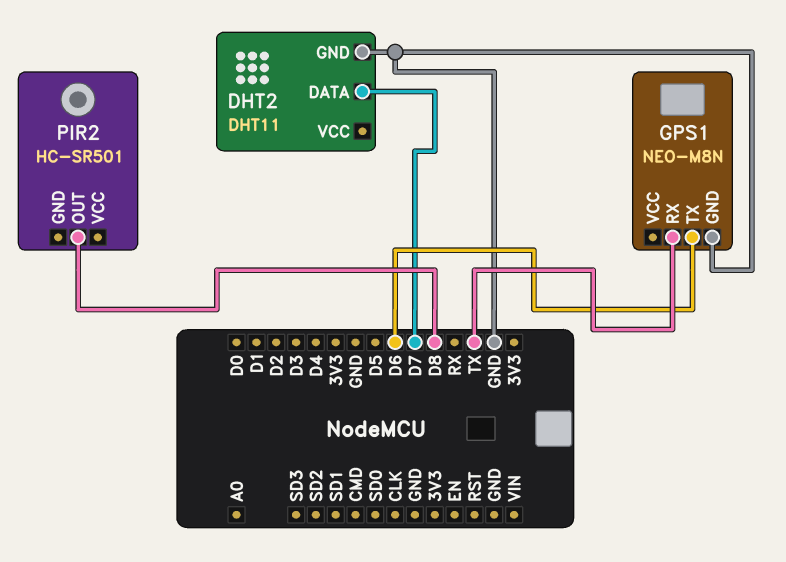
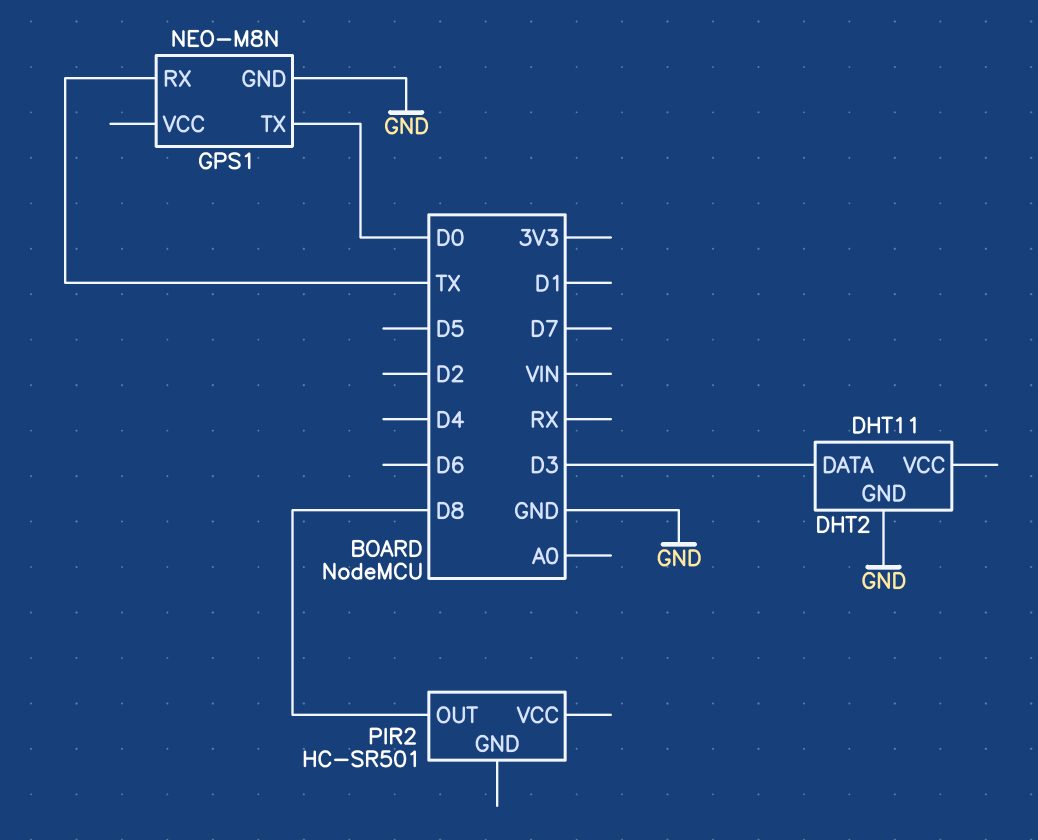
DHT2 pin DATA: D7 -> D3
GPS1 pin TX: D6 -> D0

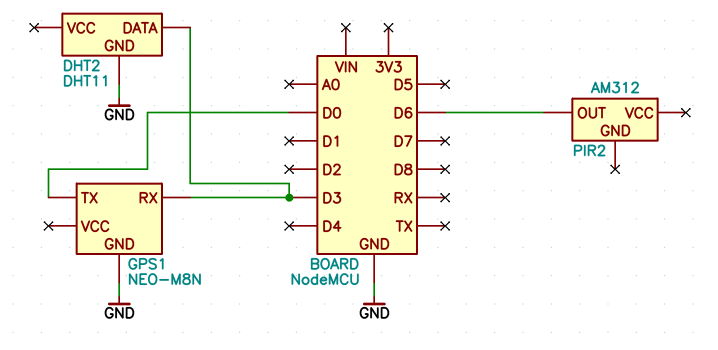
GPS1 pin RX: TX -> D3
PIR2: HC-SR501 -> AM312
PIR2 pin OUT: D8 -> D6

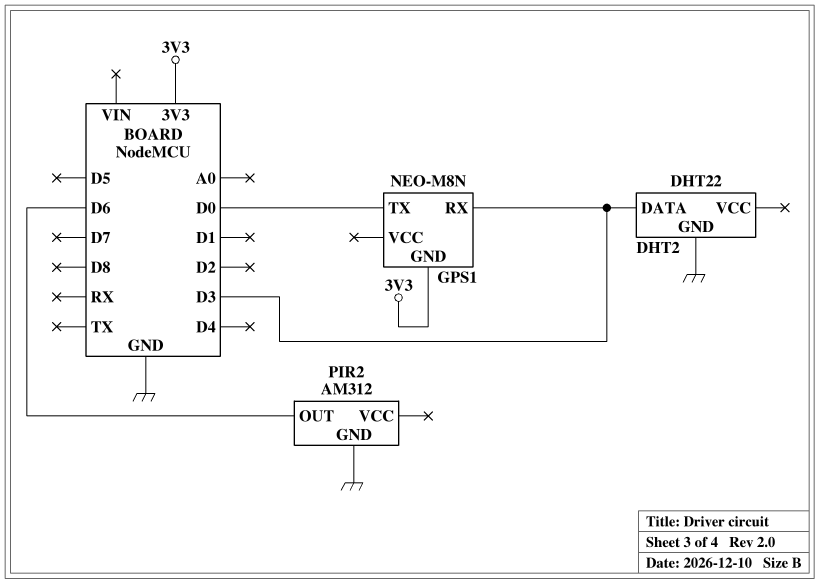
DHT2: DHT11 -> DHT22
GPS1 pin GND: GND -> 3V3
PIR2 pin GND: none -> GND

